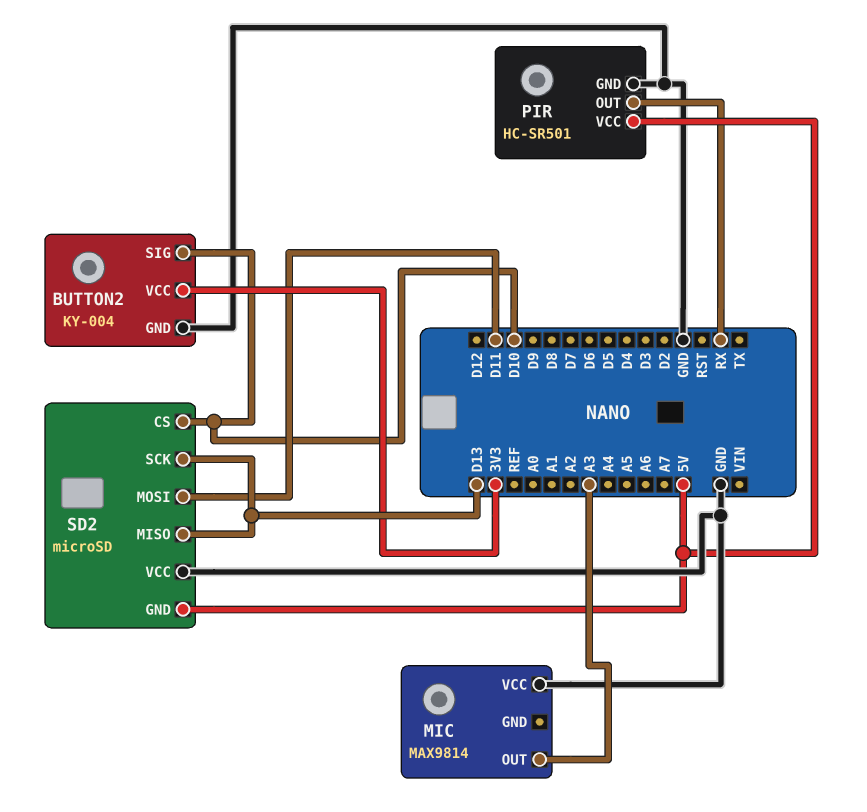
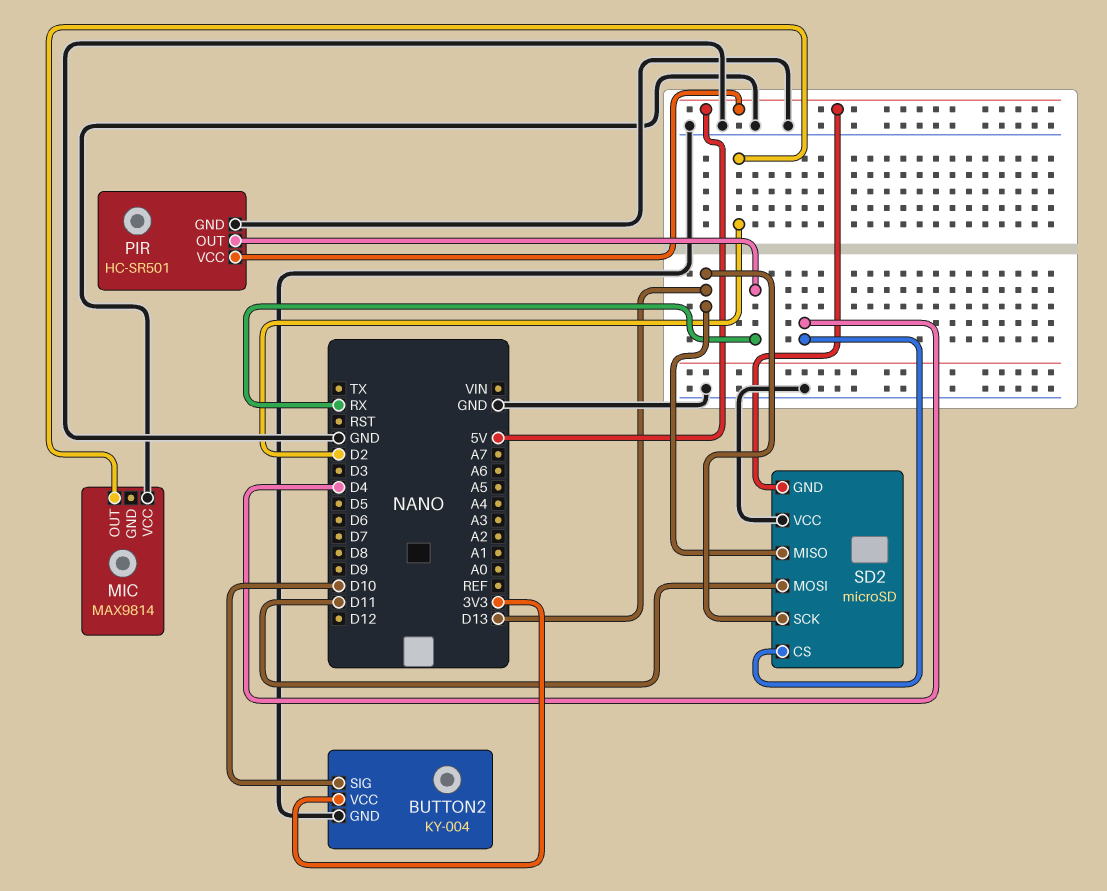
MIC pin OUT: A3 -> D2
SD2 pin CS: D10 -> D4

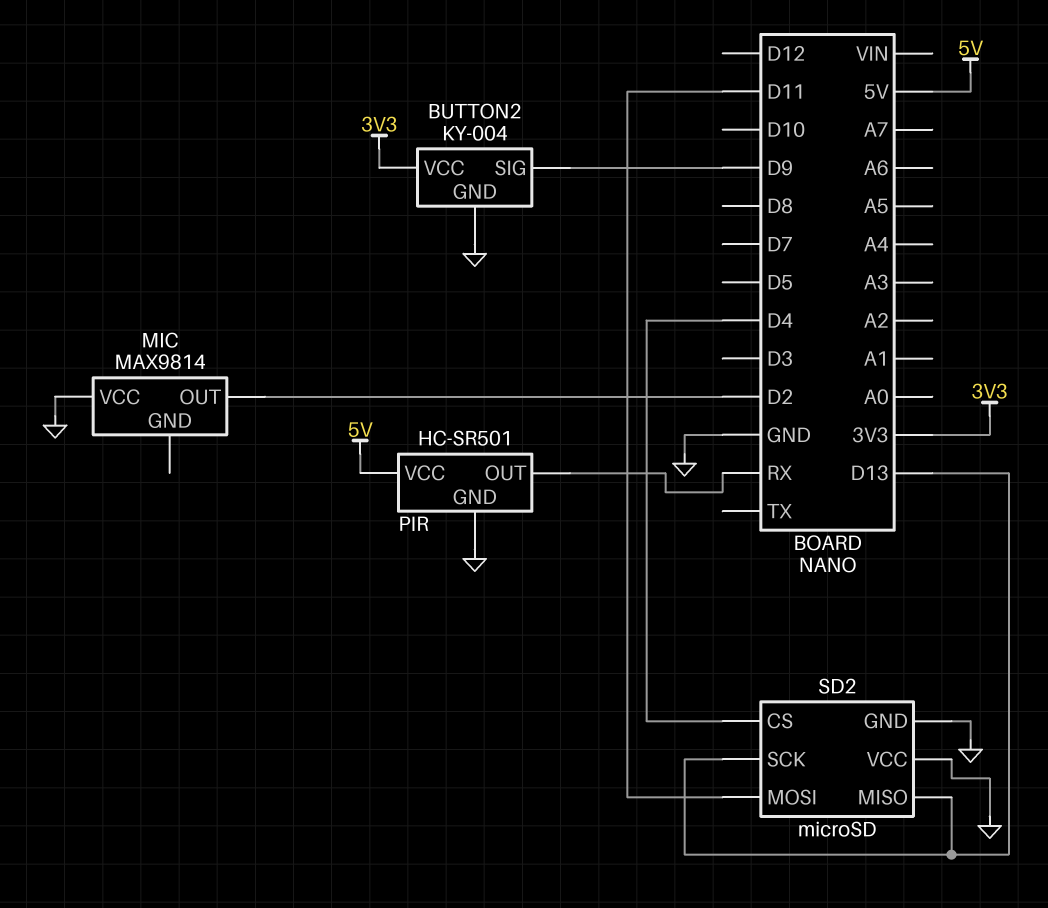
BUTTON2 pin SIG: D10 -> D9
SD2 pin GND: 5V -> GND

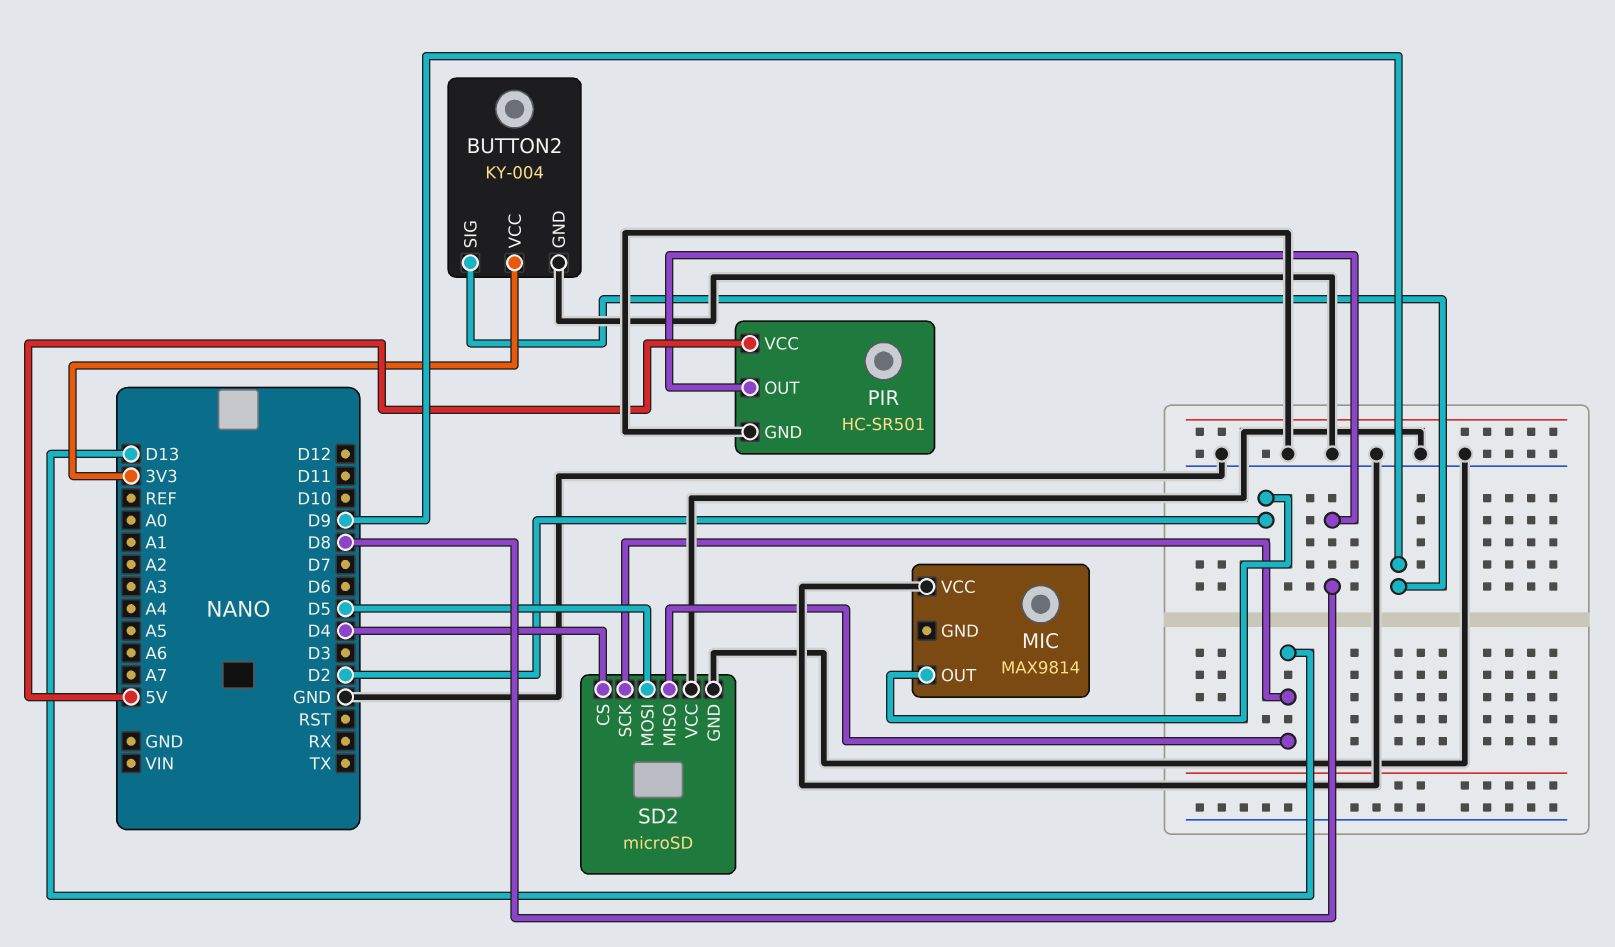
PIR pin OUT: RX -> D8
SD2 pin MOSI: D11 -> D5

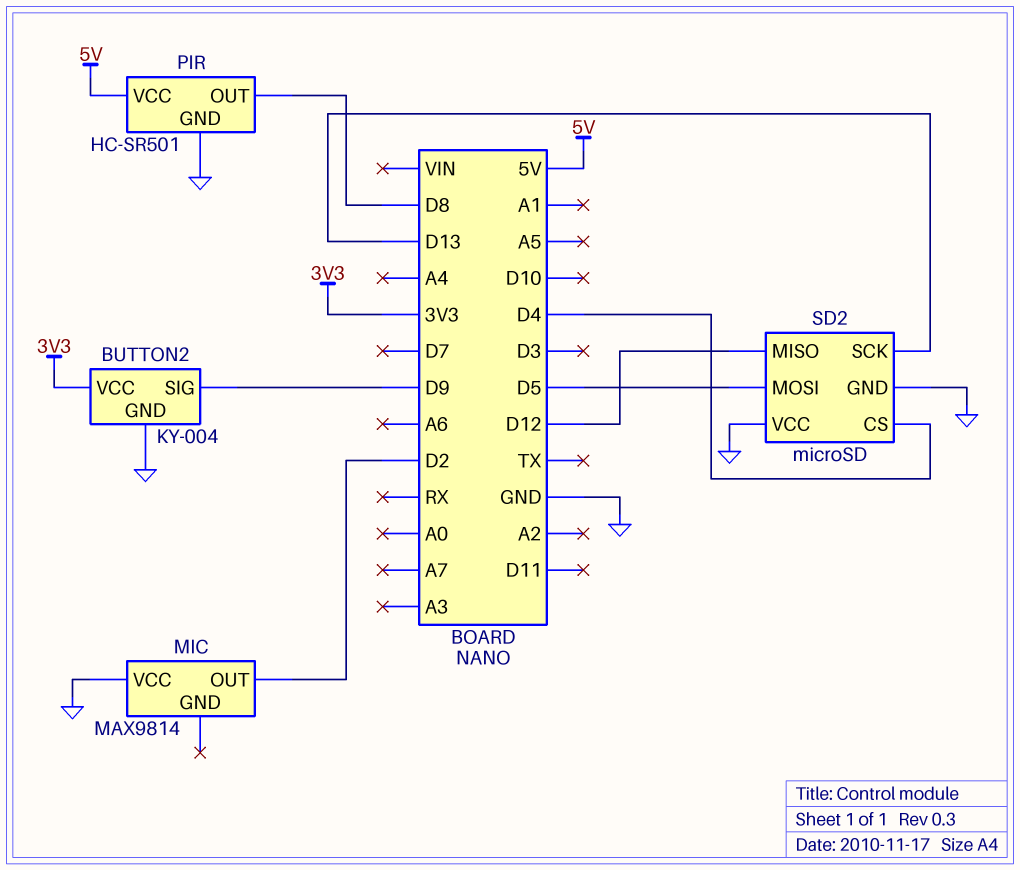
SD2 pin MISO: D13 -> D12

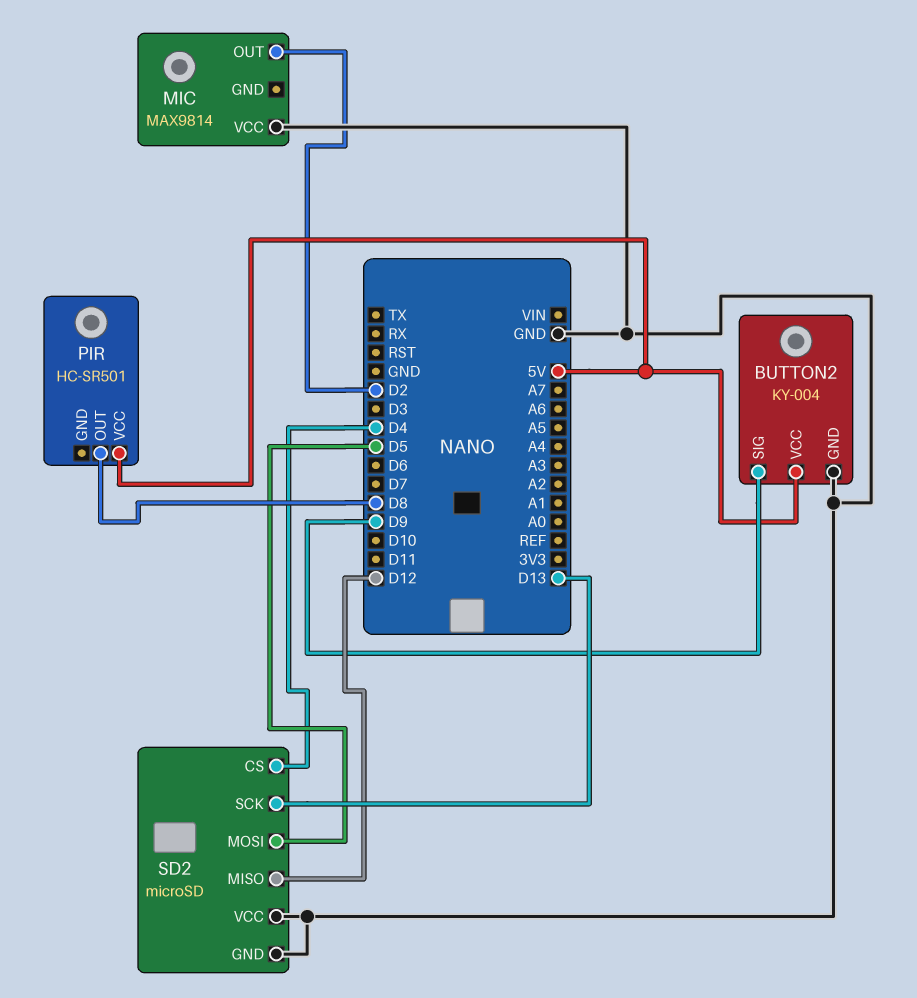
BUTTON2 pin VCC: 3V3 -> 5V
PIR pin GND: GND -> none

